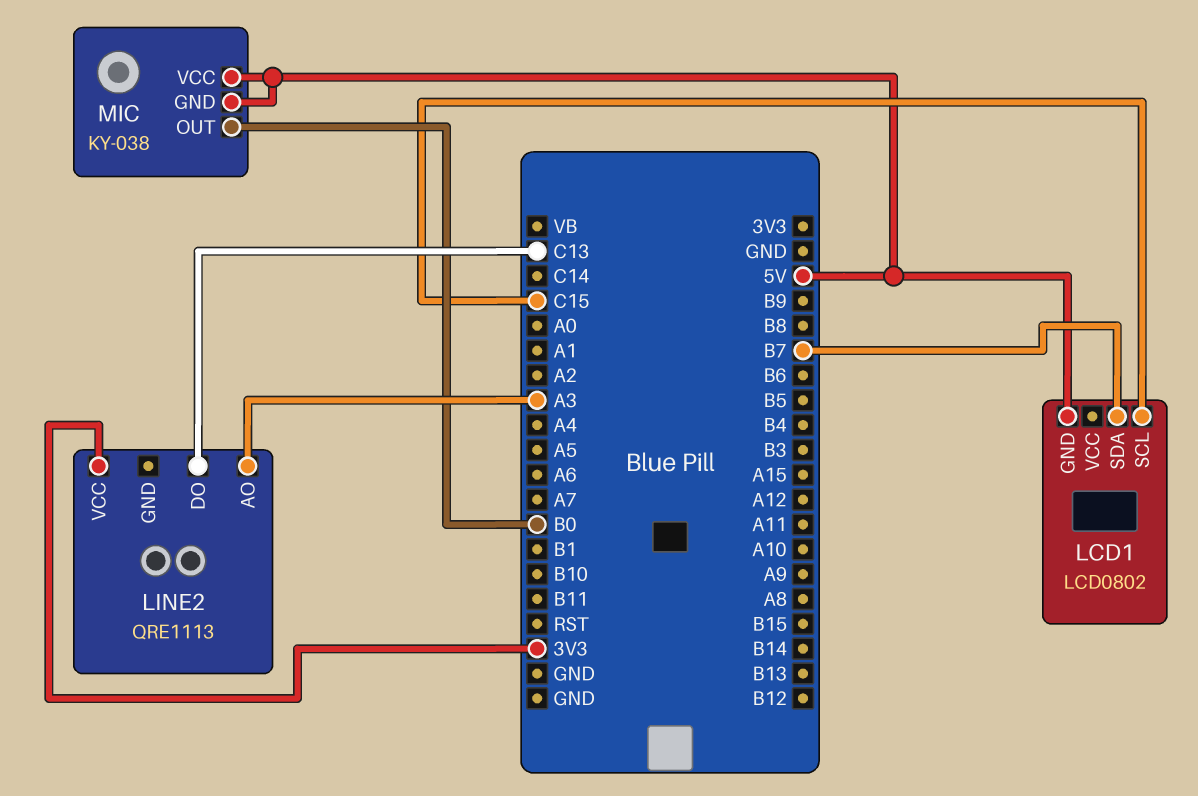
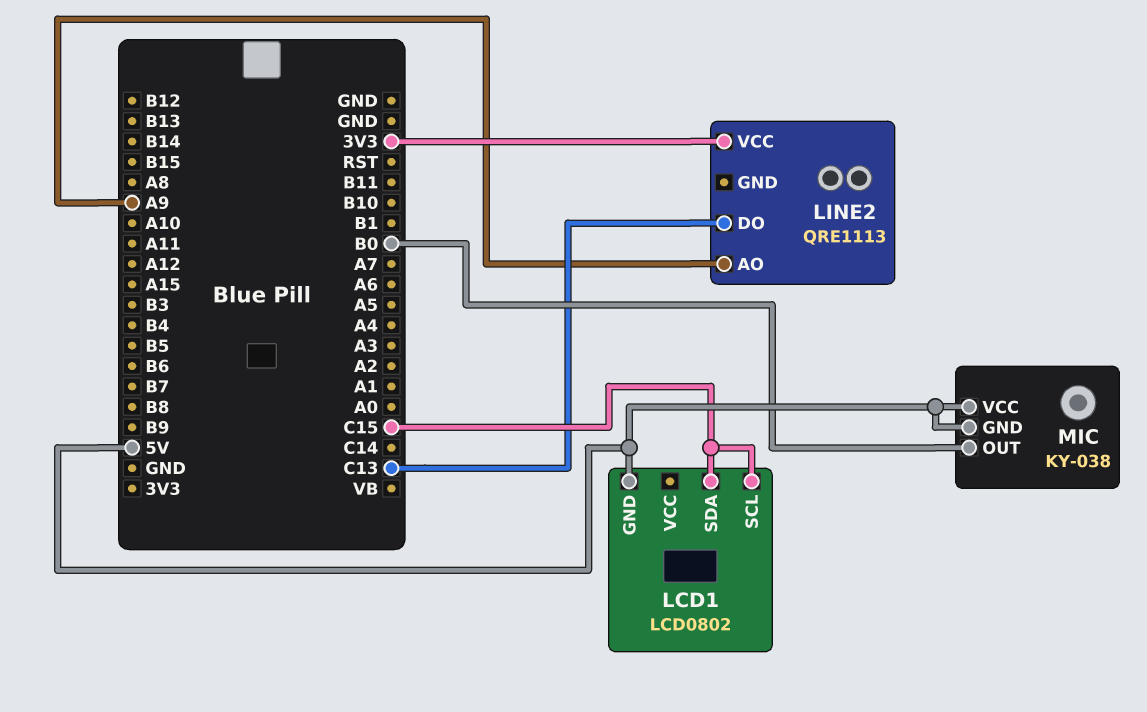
LCD1 pin SDA: B7 -> C15
LINE2 pin AO: A3 -> A9

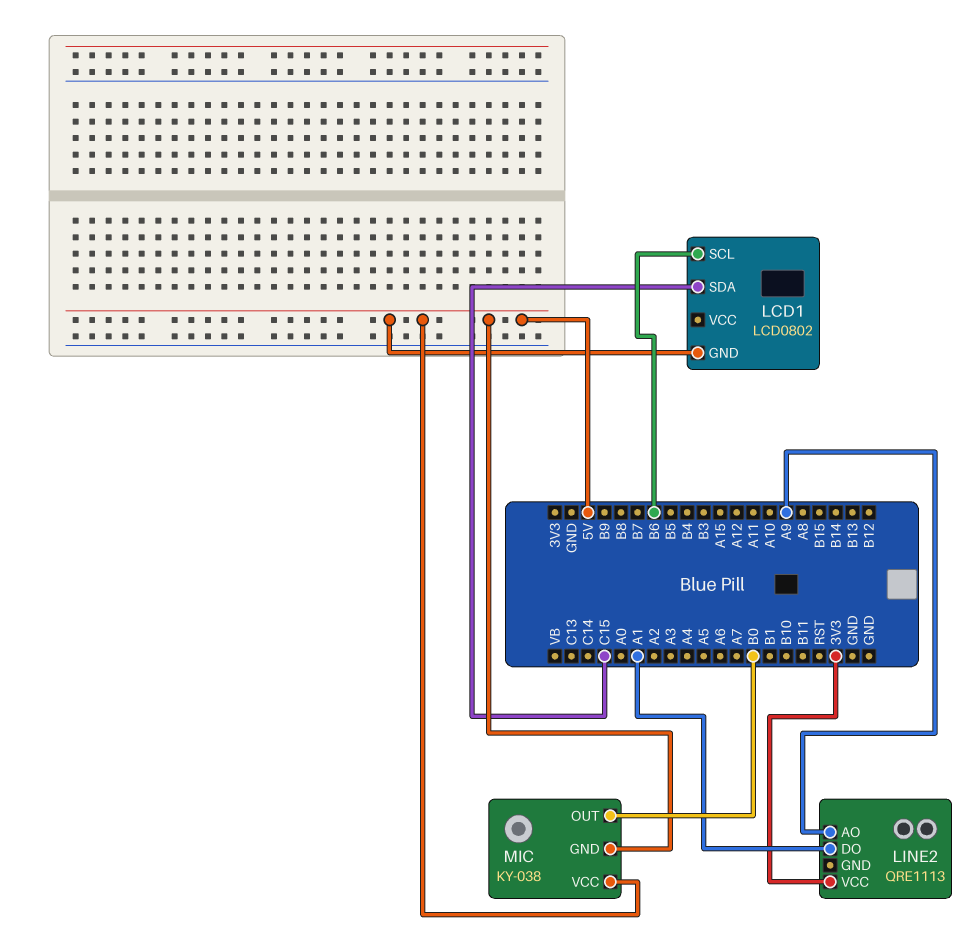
LCD1 pin SCL: C15 -> B6
LINE2 pin DO: C13 -> A1

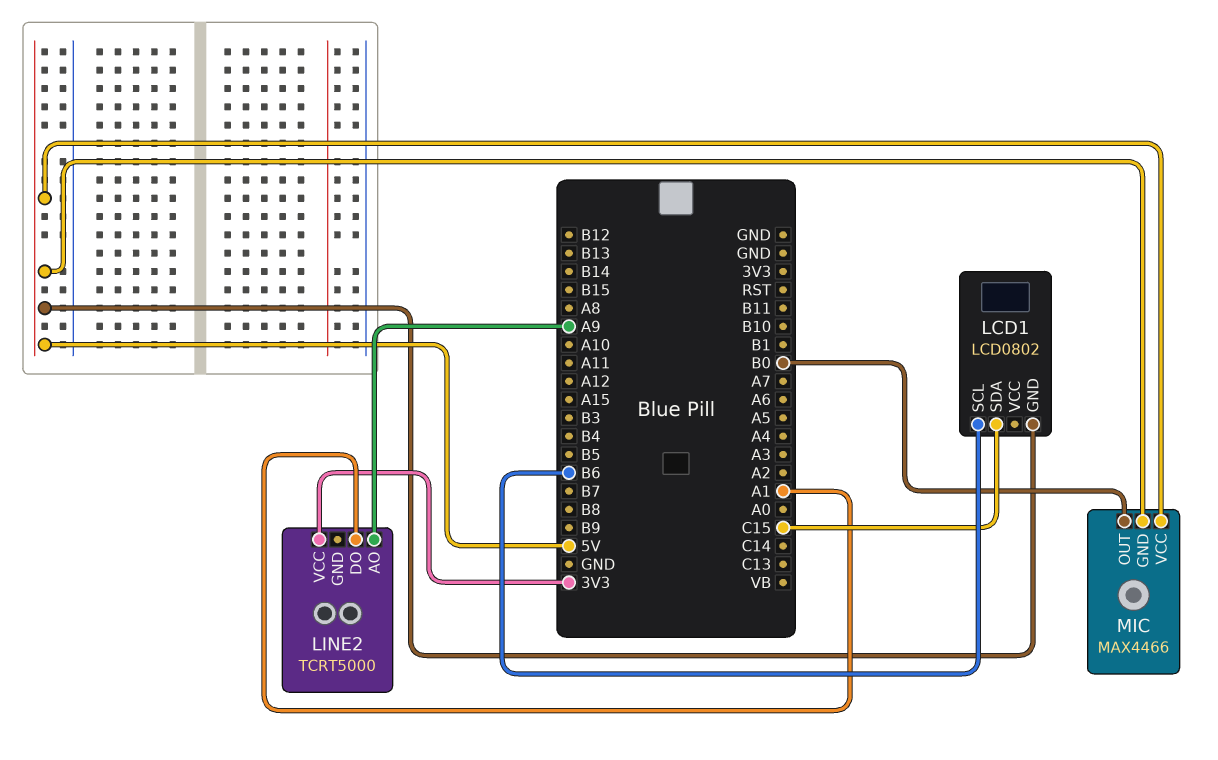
LINE2: QRE1113 -> TCRT5000
MIC: KY-038 -> MAX4466

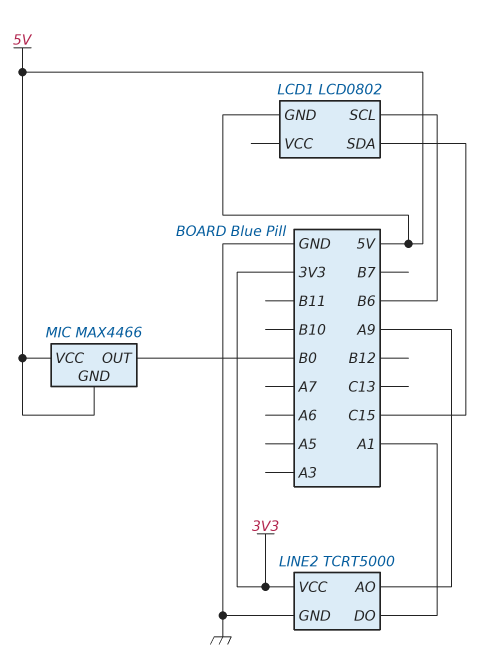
LINE2 pin GND: none -> GND

